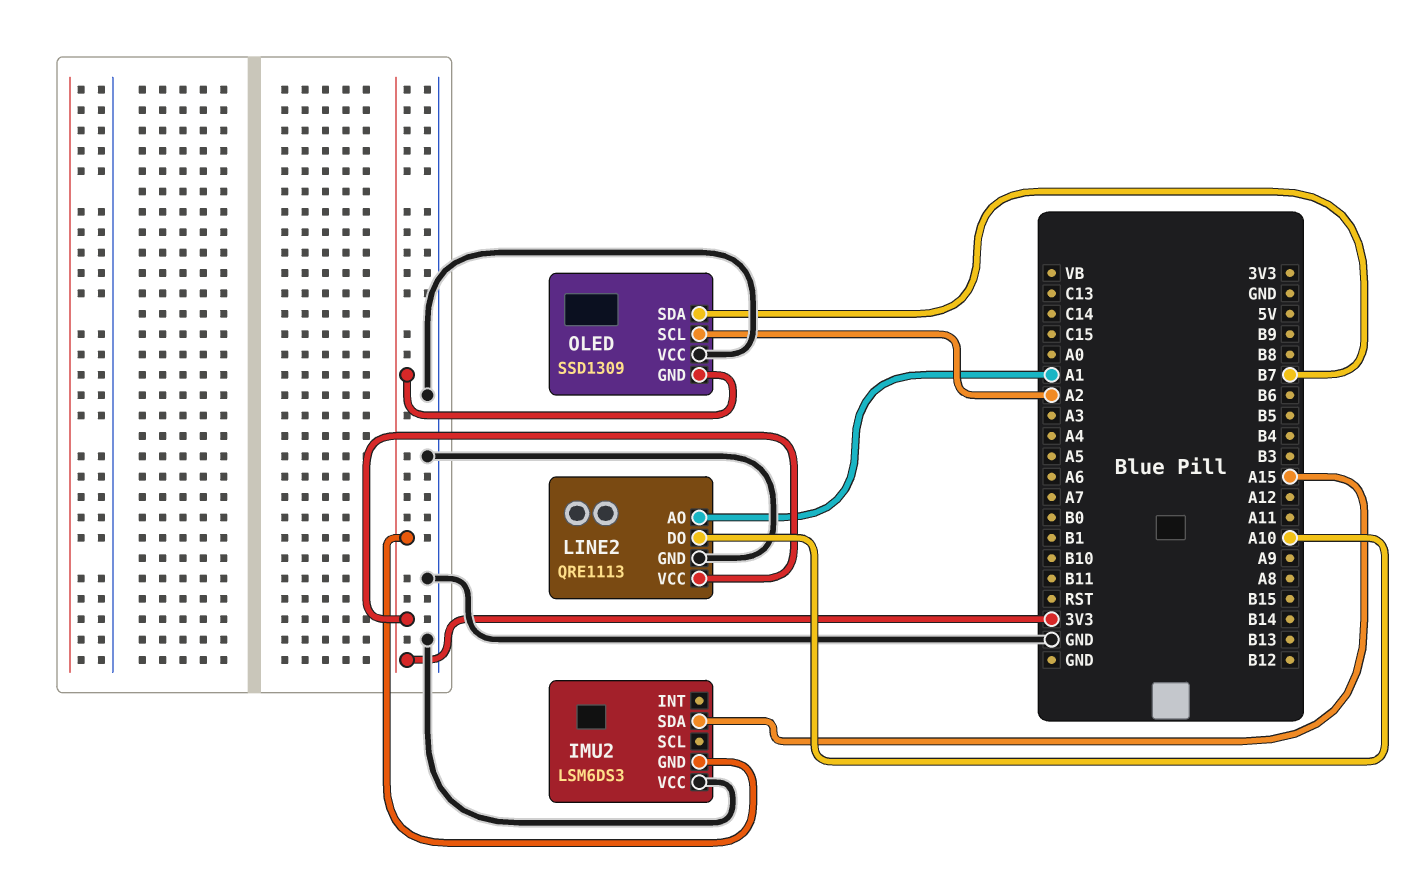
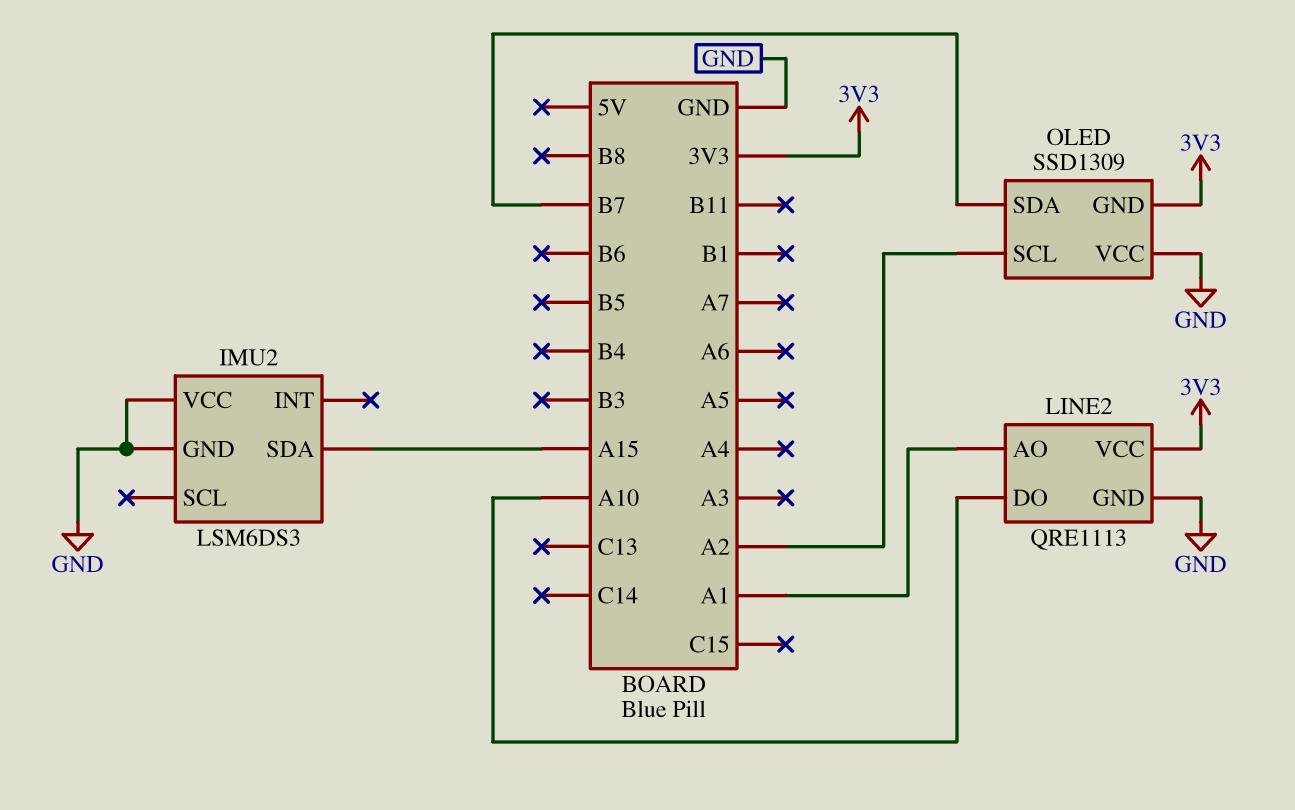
IMU2 pin GND: 3V3 -> GND

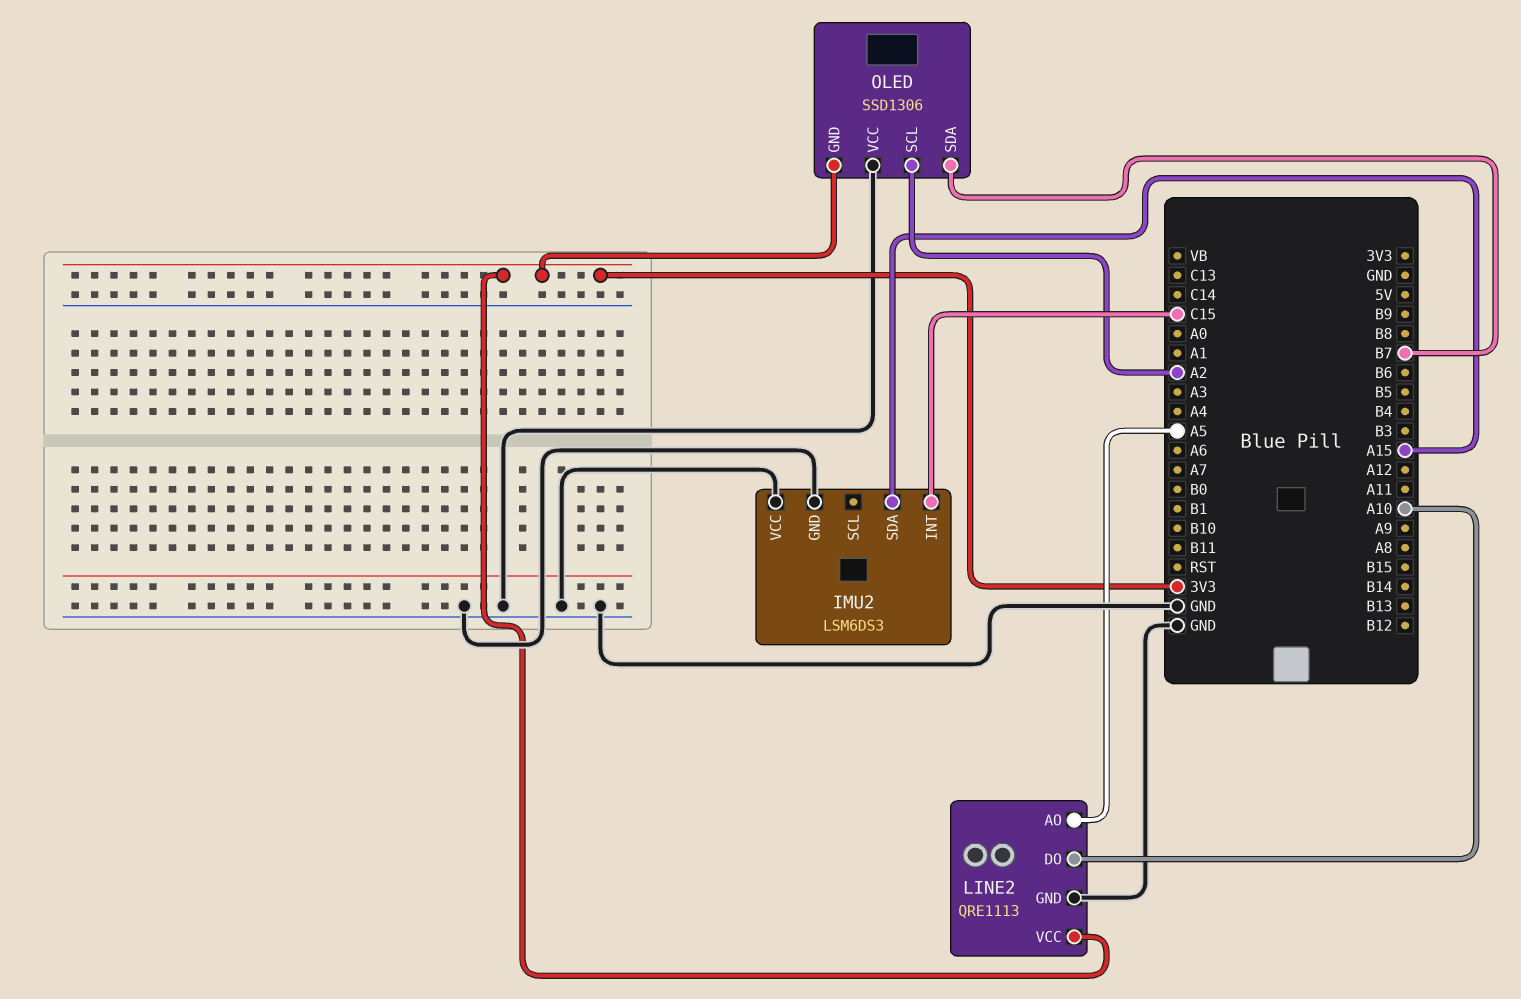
IMU2 pin INT: none -> C15
LINE2 pin AO: A1 -> A5
OLED: SSD1309 -> SSD1306

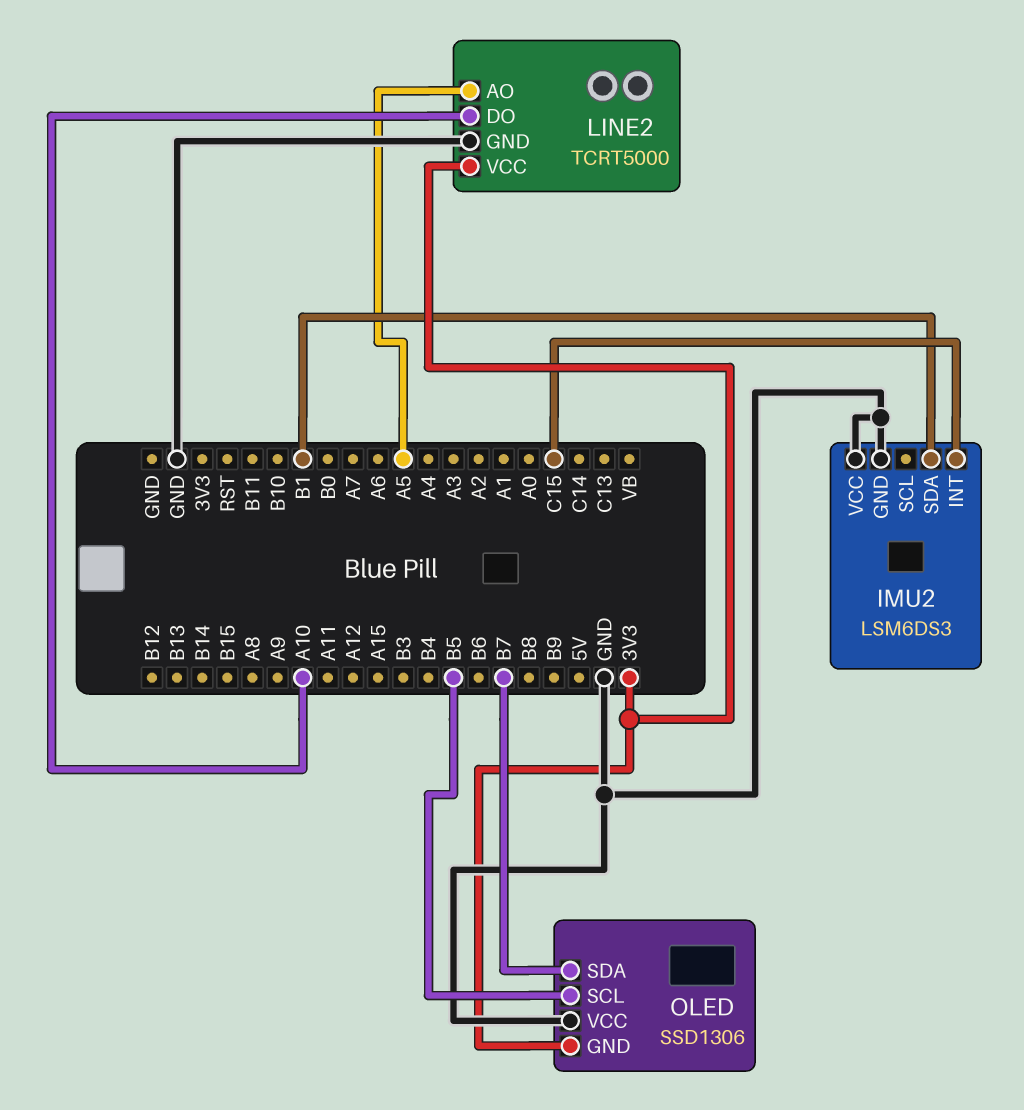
IMU2 pin SDA: A15 -> B1
LINE2: QRE1113 -> TCRT5000
OLED pin SCL: A2 -> B5

